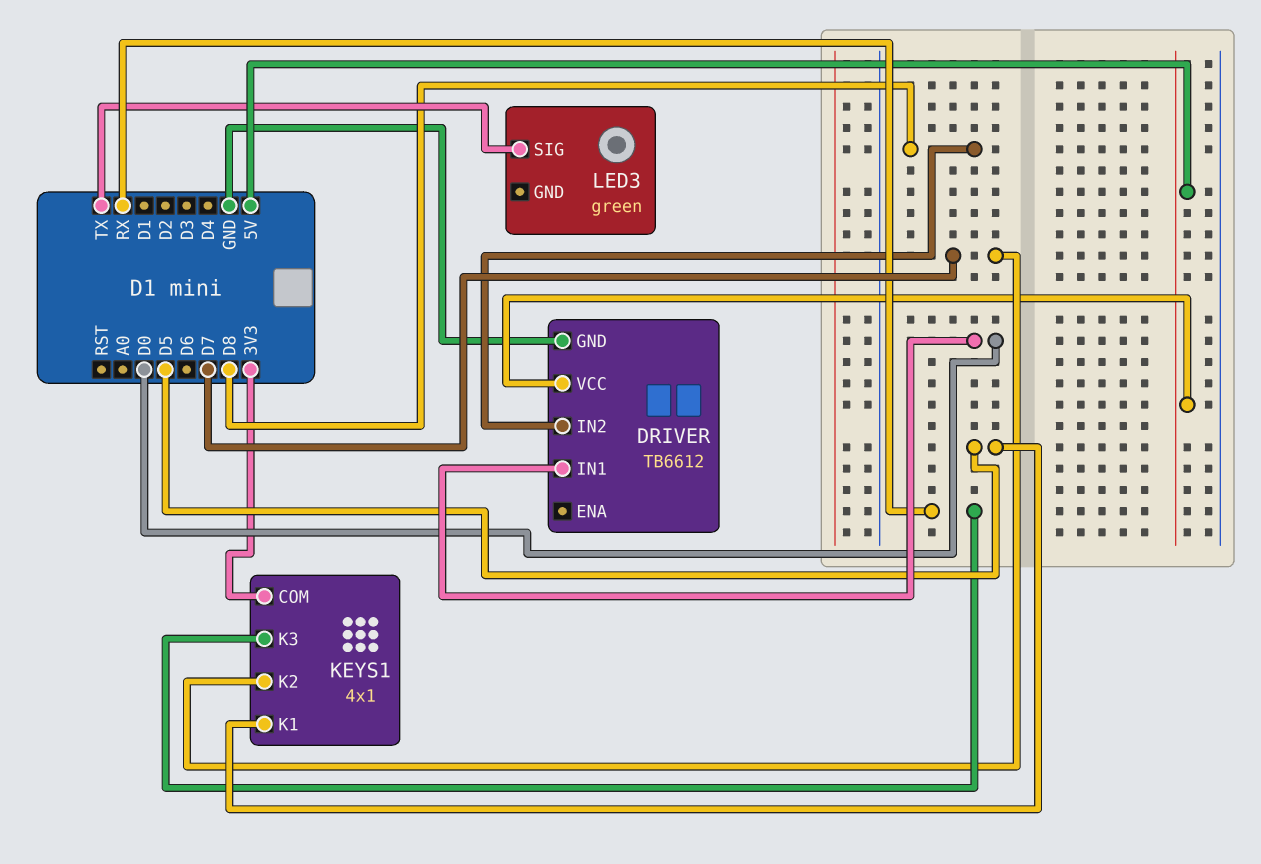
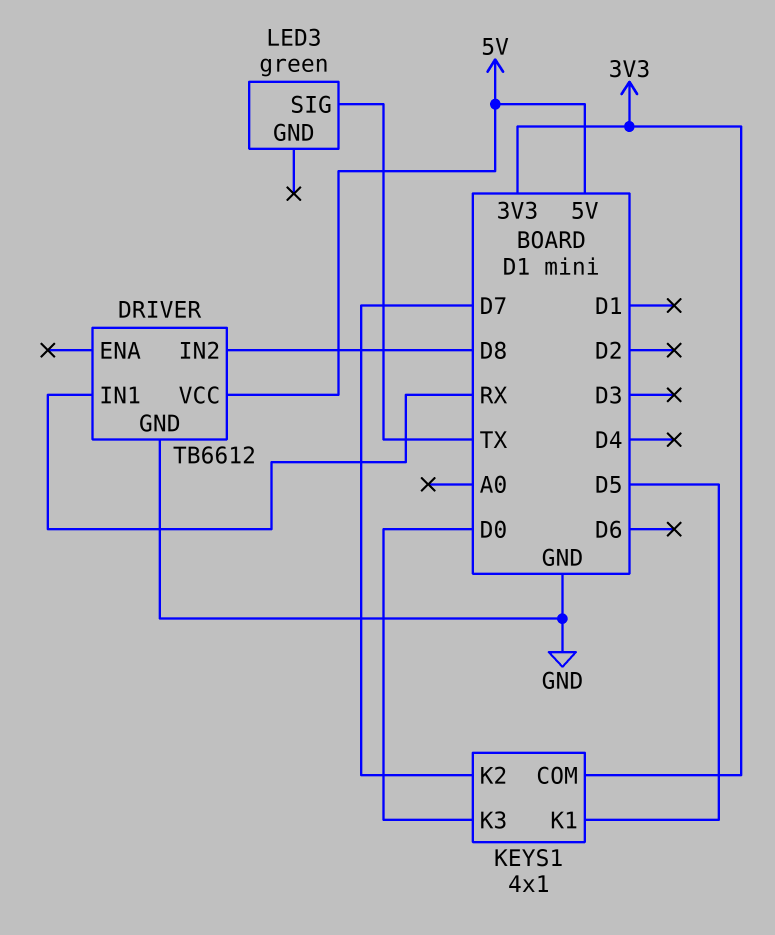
DRIVER pin IN1: D0 -> RX
KEYS1 pin K3: RX -> D0

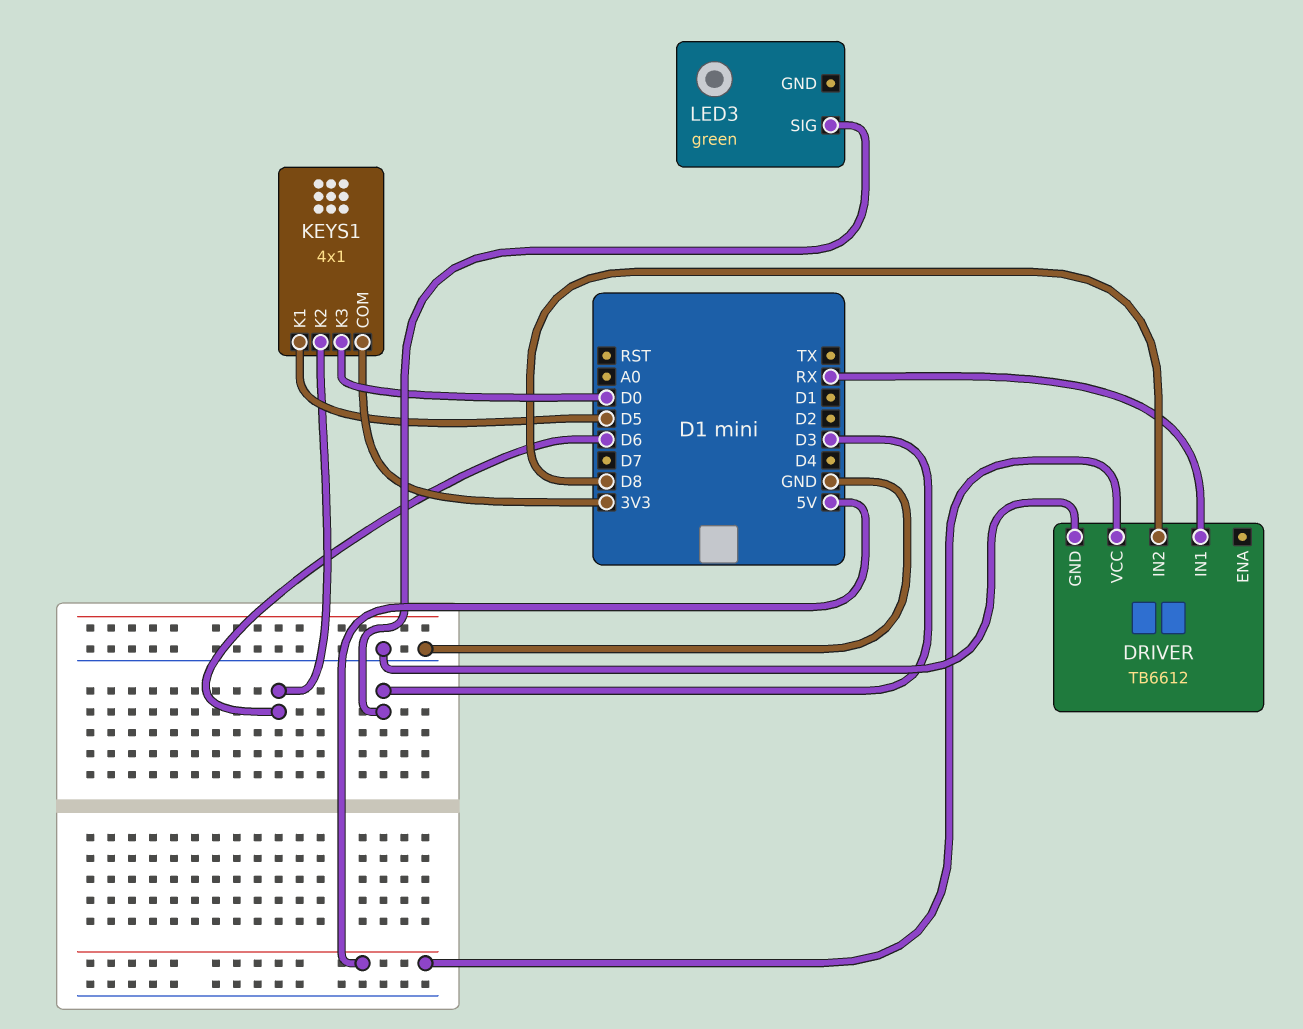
KEYS1 pin K2: D7 -> D6
LED3 pin SIG: TX -> D3

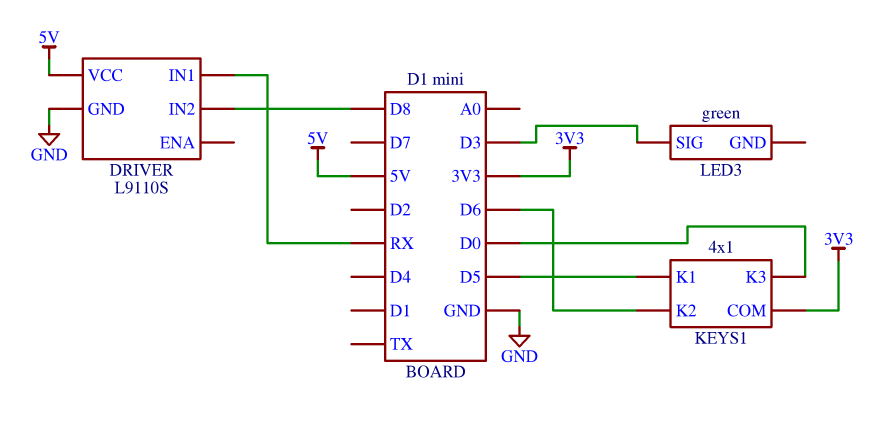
DRIVER: TB6612 -> L9110S

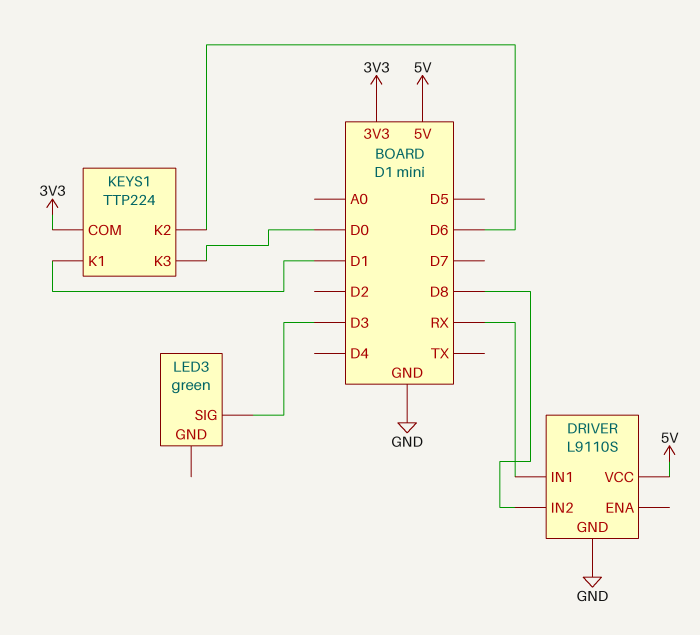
KEYS1: 4x1 -> TTP224
KEYS1 pin K1: D5 -> D1

